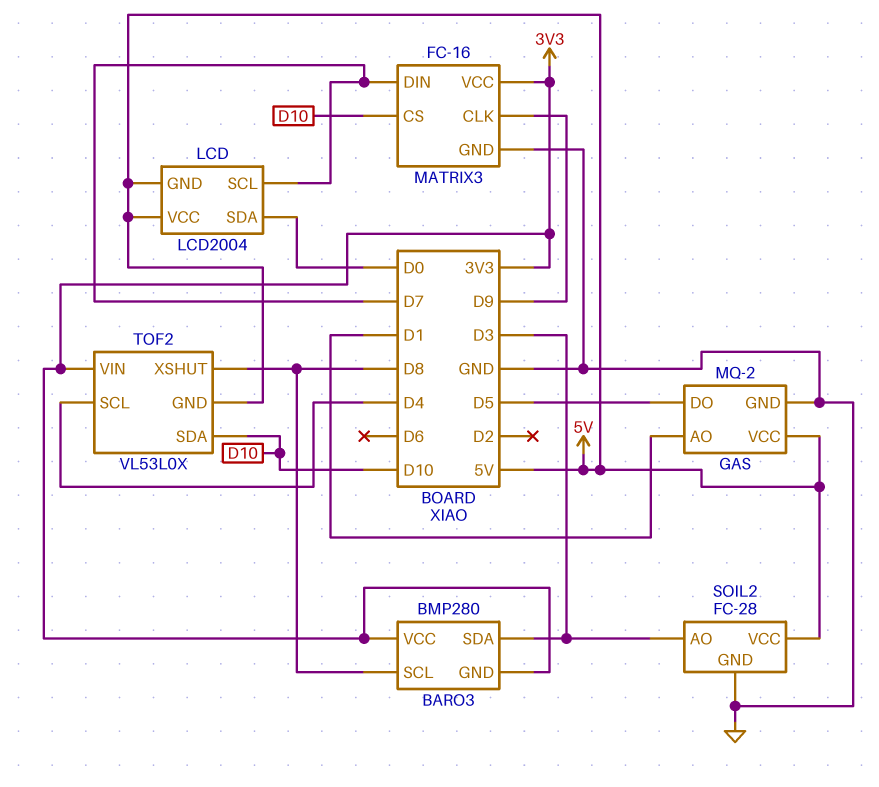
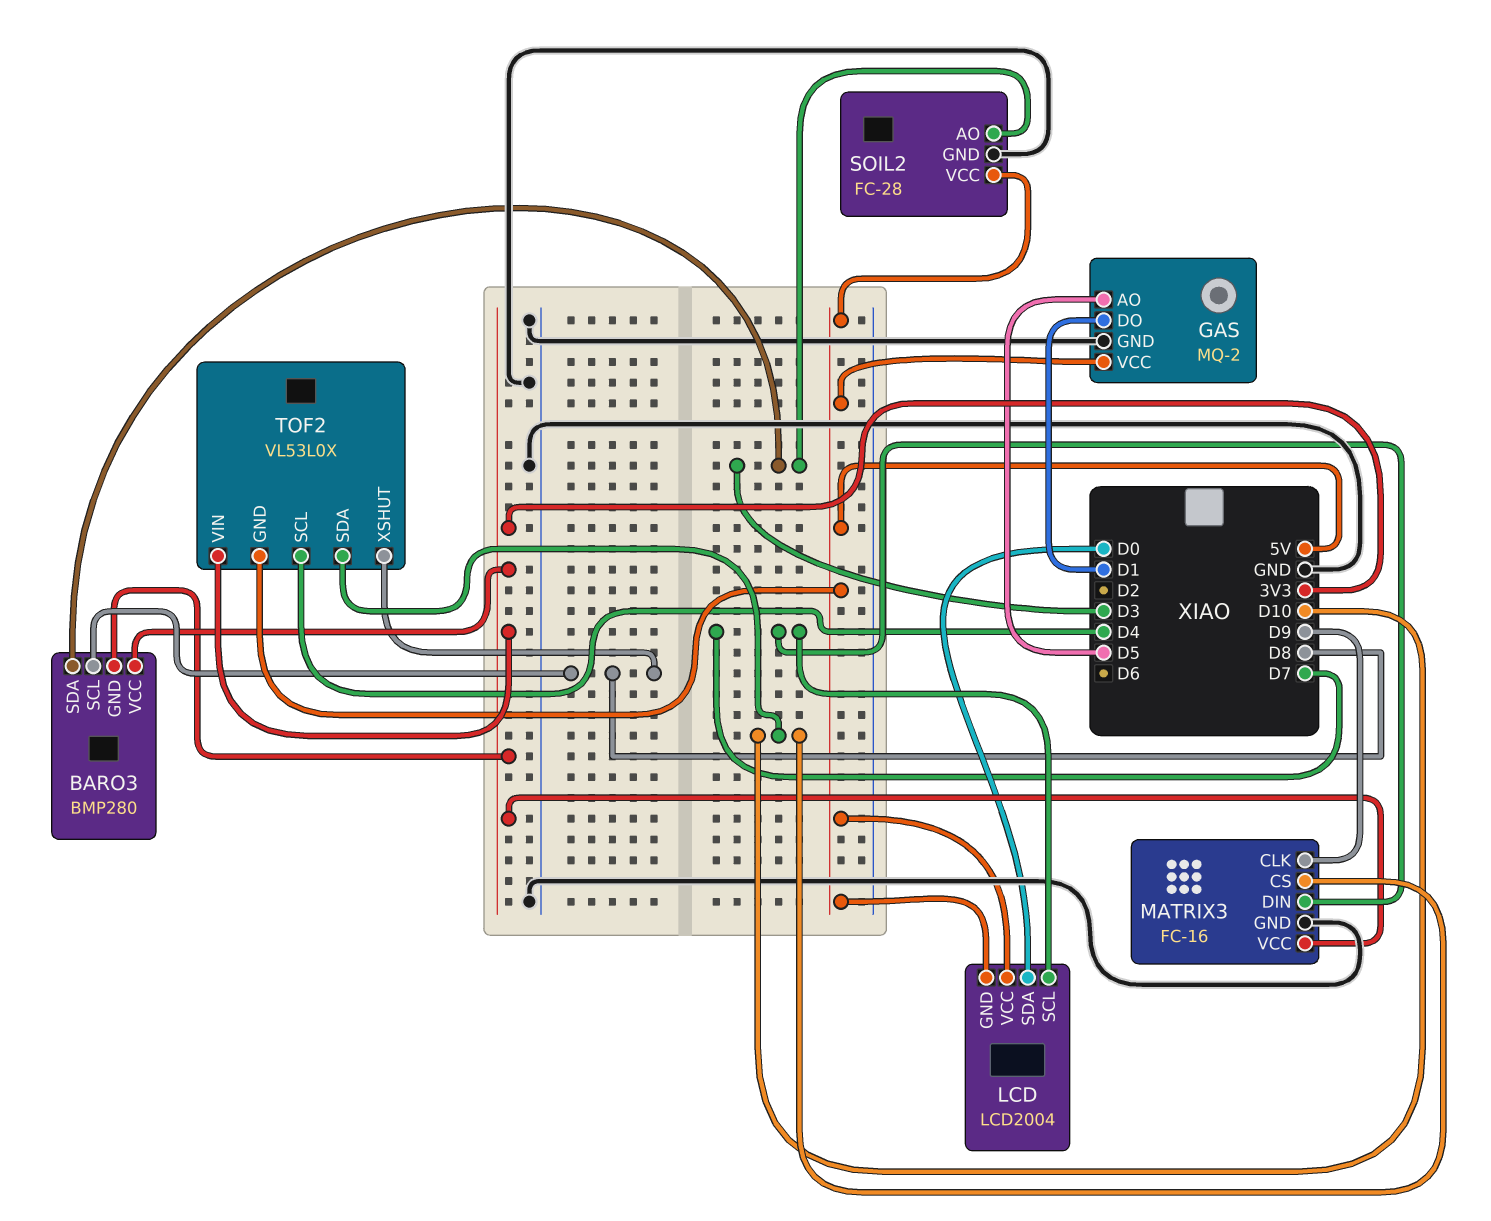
GAS pin AO: D1 -> D5
GAS pin DO: D5 -> D1

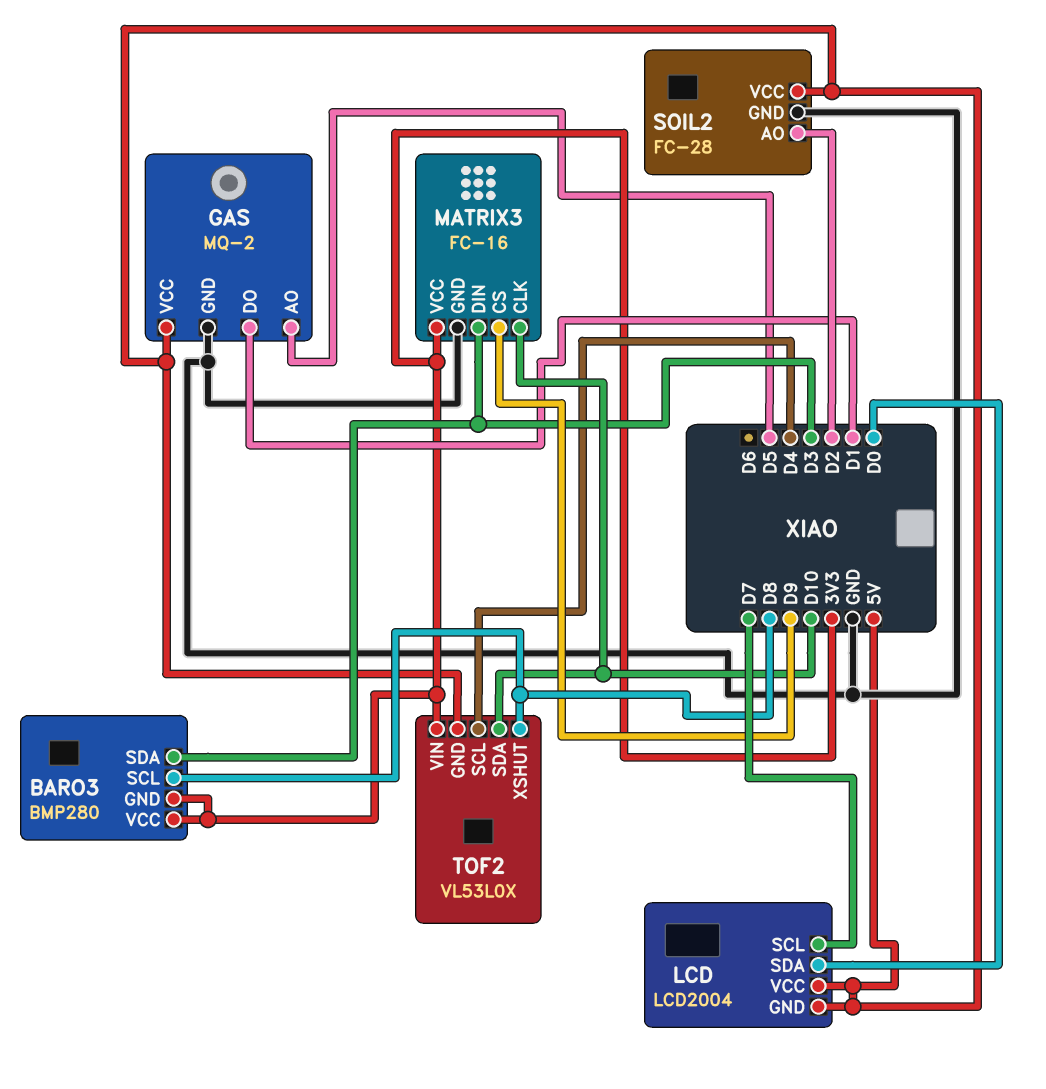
MATRIX3 pin CLK: D9 -> D10
MATRIX3 pin CS: D10 -> D9
MATRIX3 pin DIN: D7 -> D3
SOIL2 pin AO: D3 -> D2

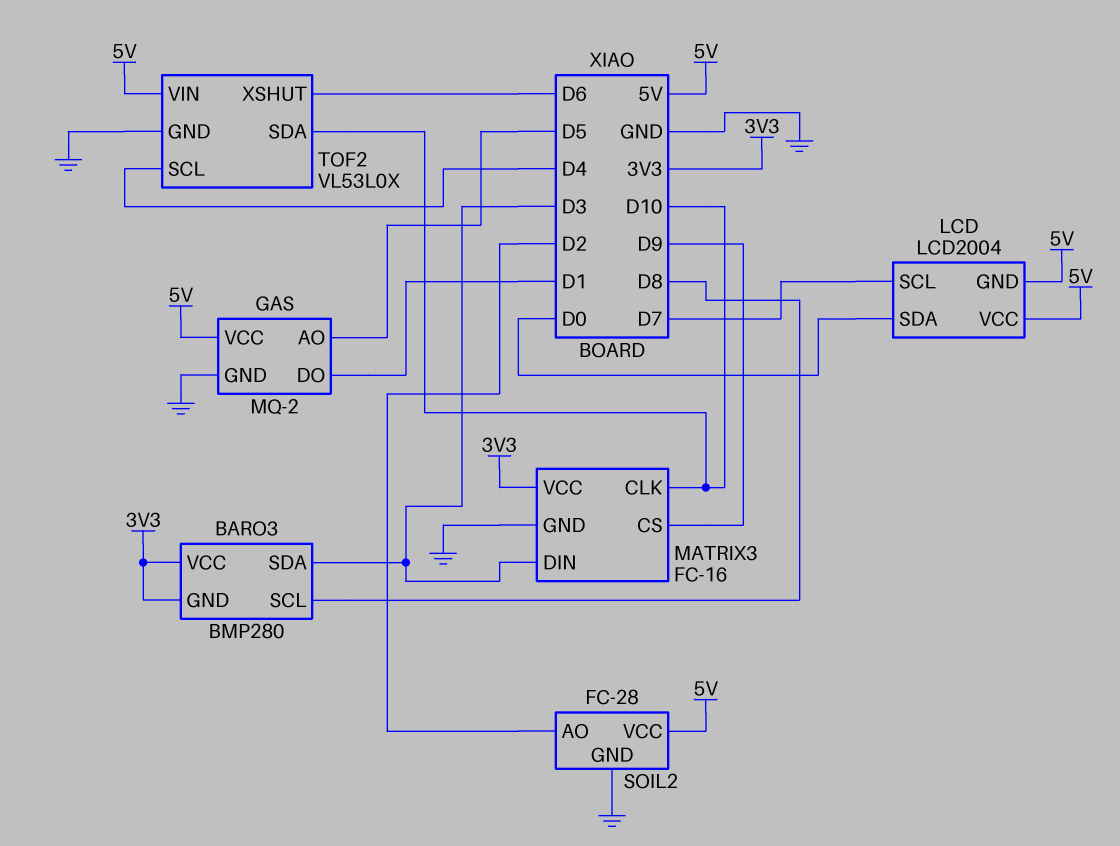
TOF2 pin GND: 5V -> GND
TOF2 pin VIN: 3V3 -> 5V
TOF2 pin XSHUT: D8 -> D6

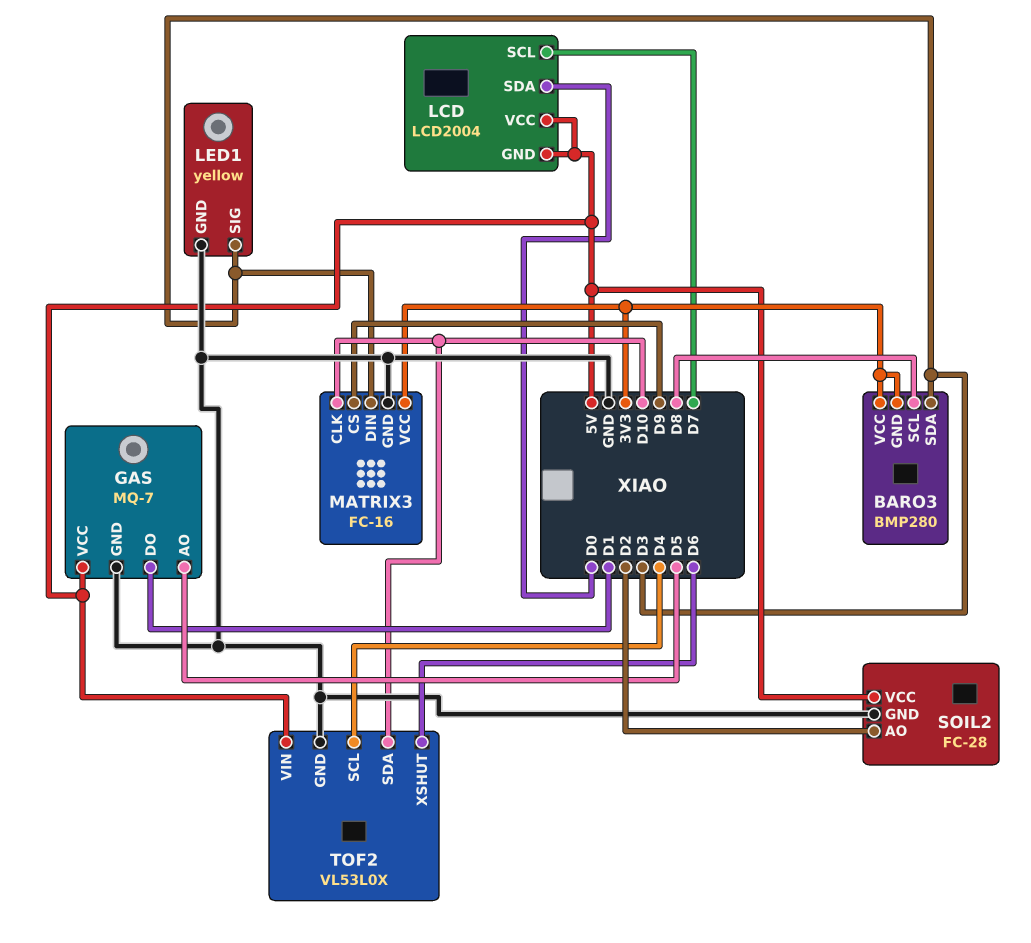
GAS: MQ-2 -> MQ-7
LED1: none -> yellow
LED1 pin GND: none -> GND
LED1 pin SIG: none -> D3

